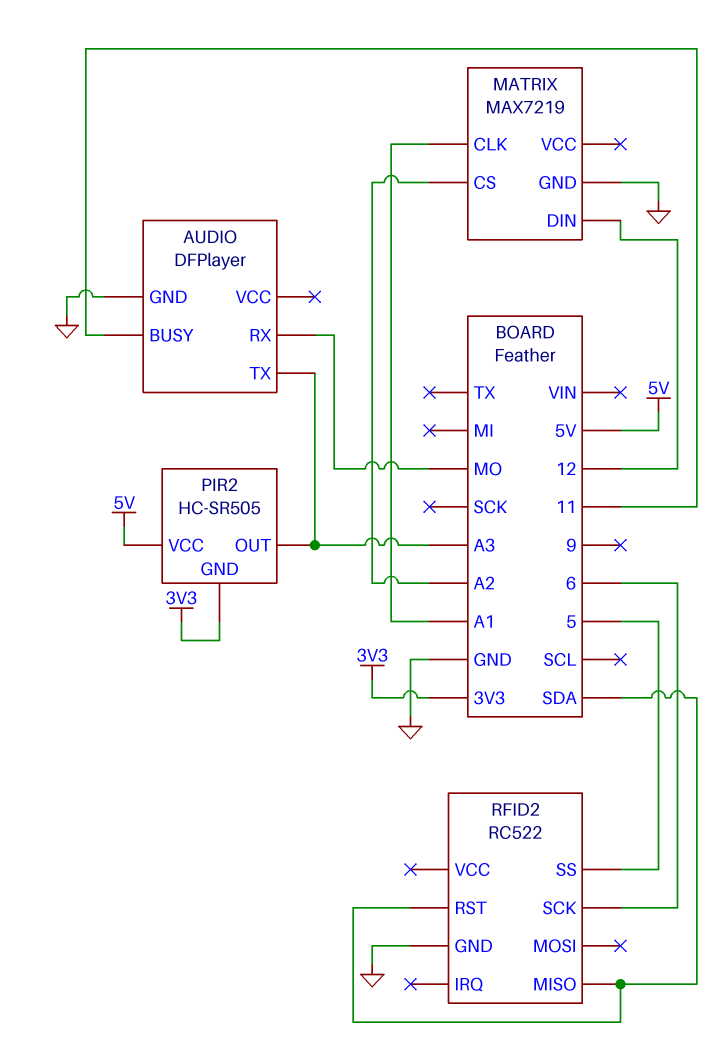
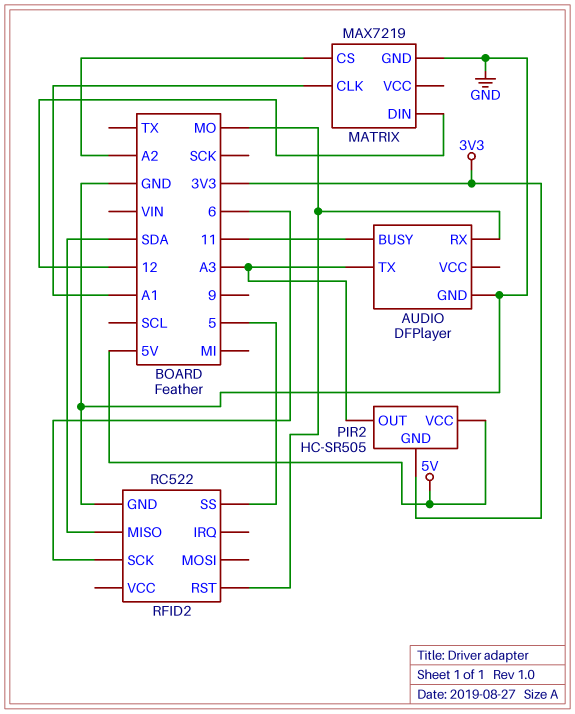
RFID2 pin RST: SDA -> MO

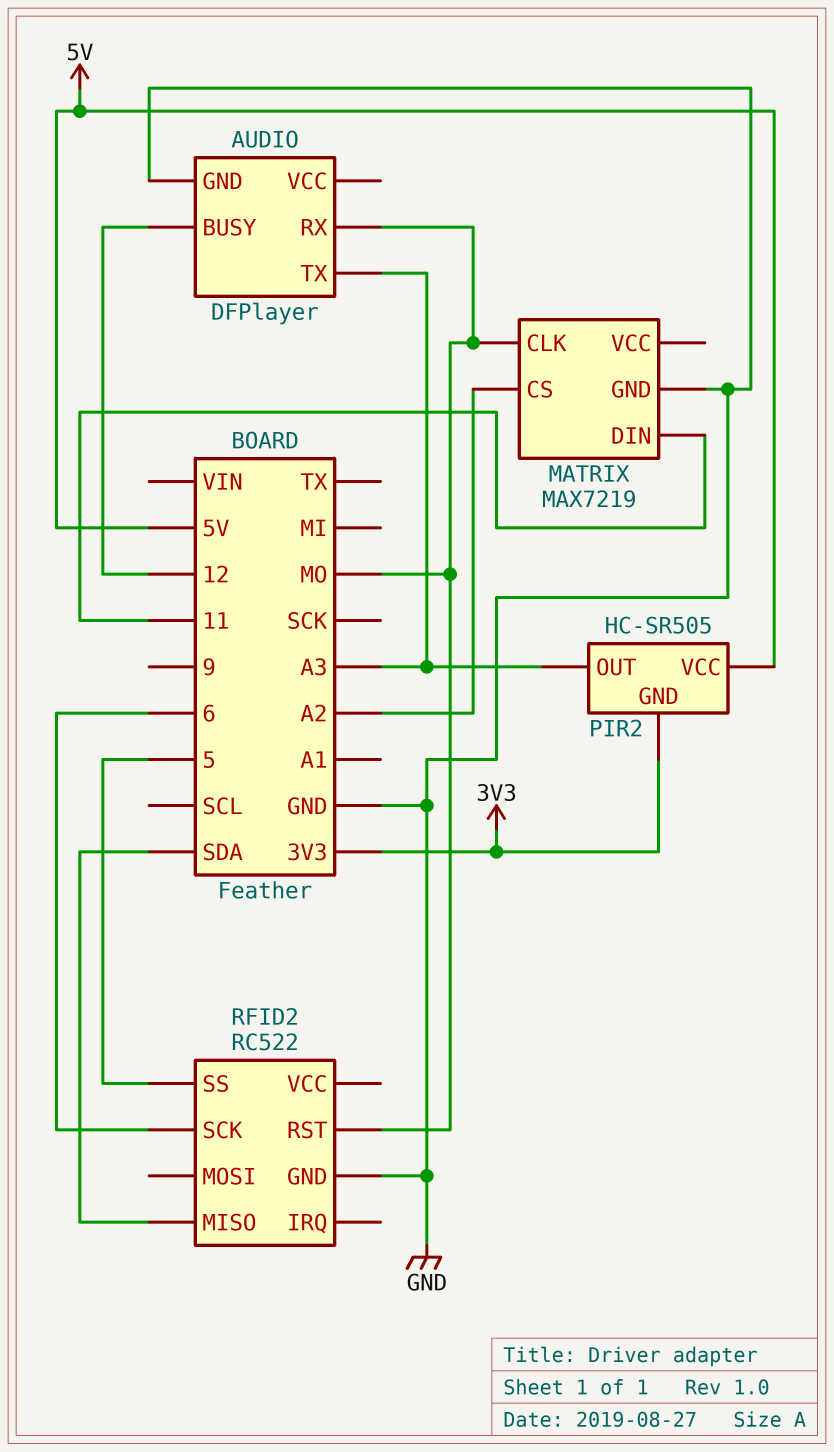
AUDIO pin BUSY: 11 -> 12
MATRIX pin CLK: A1 -> MO
MATRIX pin DIN: 12 -> 11

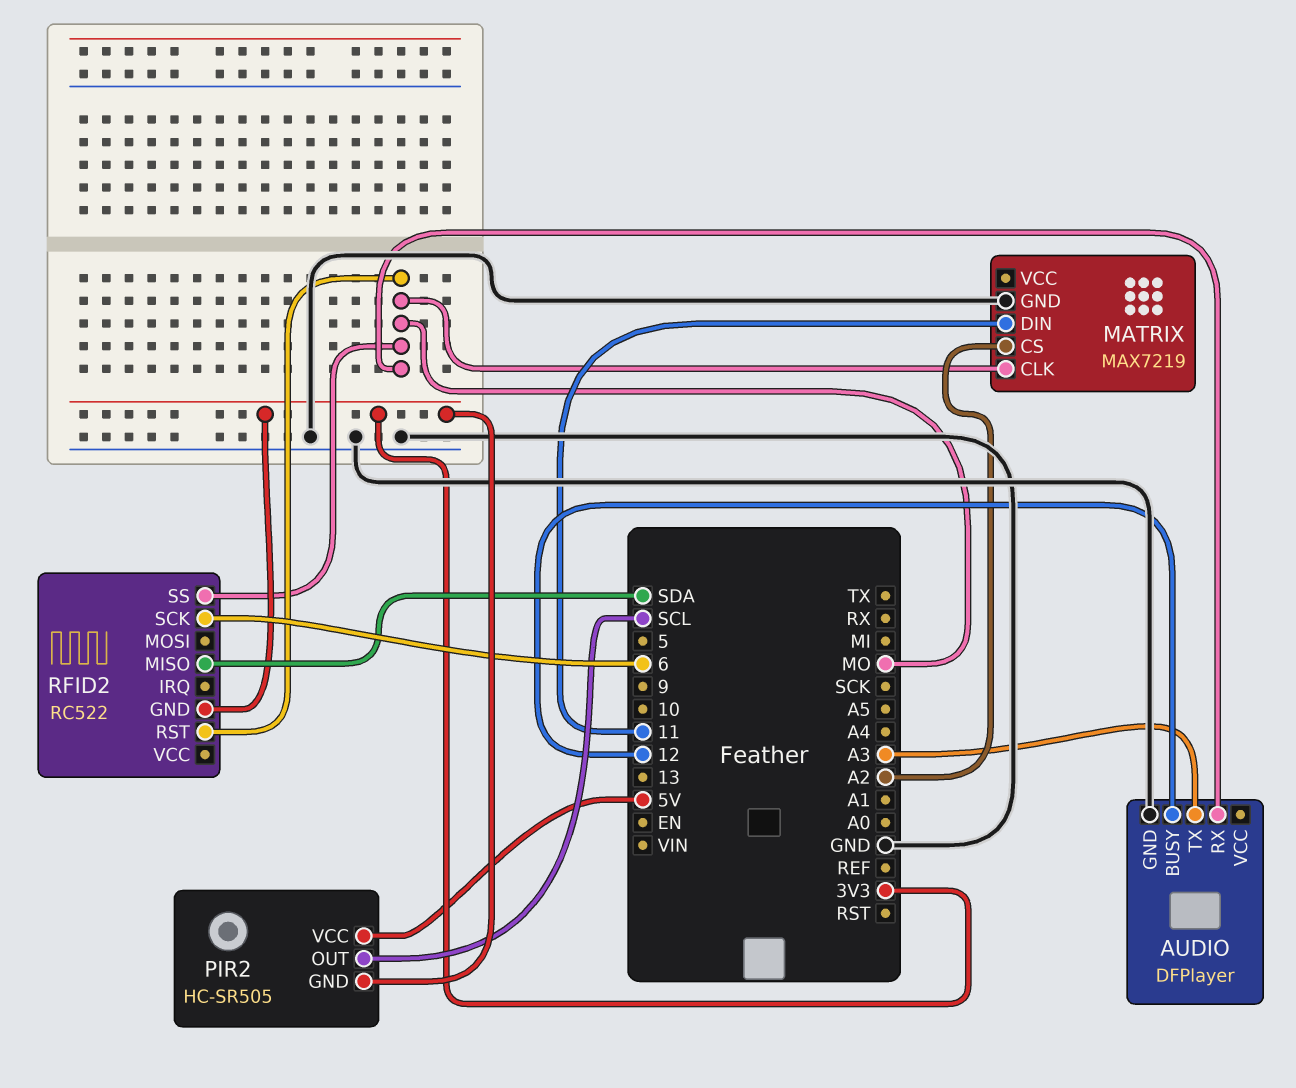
PIR2 pin OUT: A3 -> SCL
RFID2 pin GND: GND -> 3V3
RFID2 pin SS: 5 -> MO

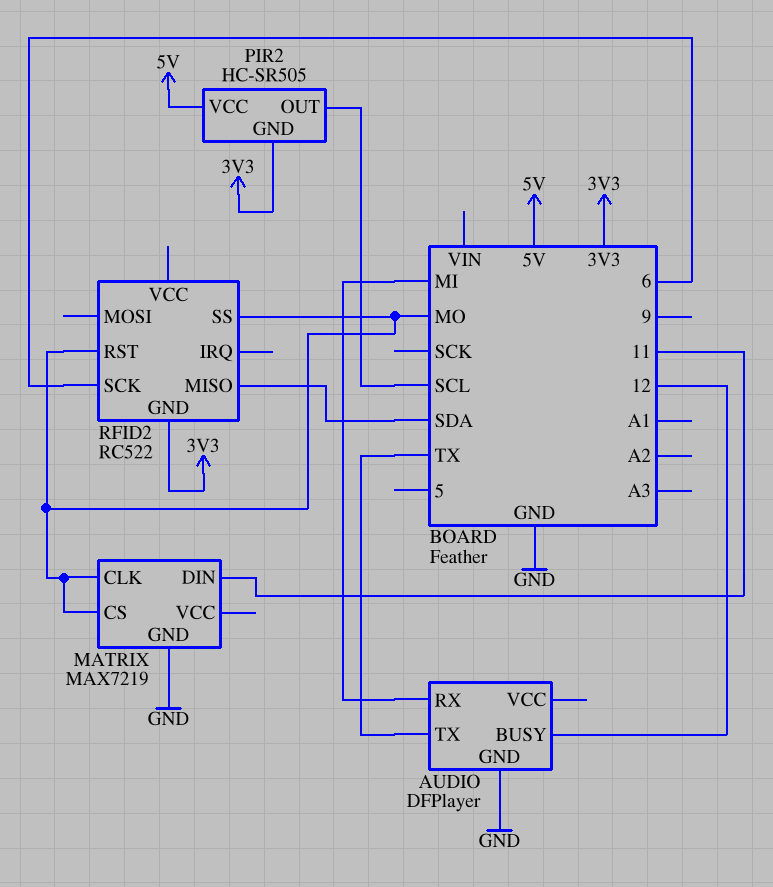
AUDIO pin RX: MO -> MI
AUDIO pin TX: A3 -> TX
MATRIX pin CS: A2 -> MO

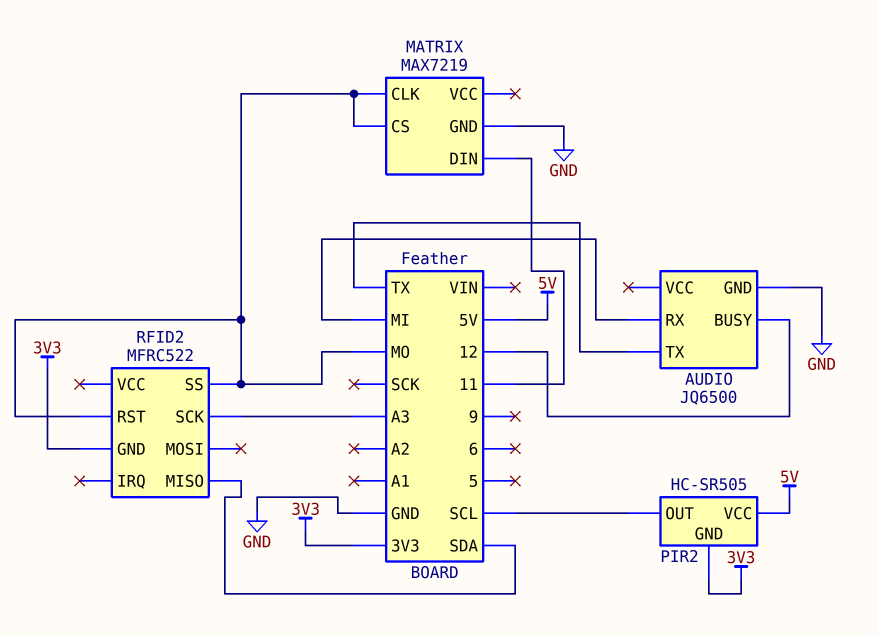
AUDIO: DFPlayer -> JQ6500
RFID2: RC522 -> MFRC522
RFID2 pin SCK: 6 -> A3

